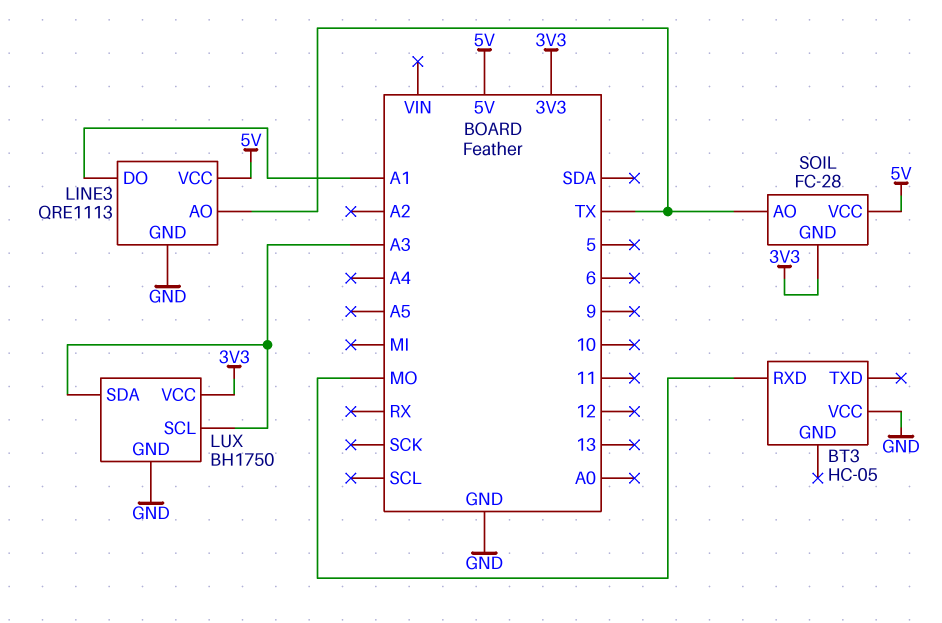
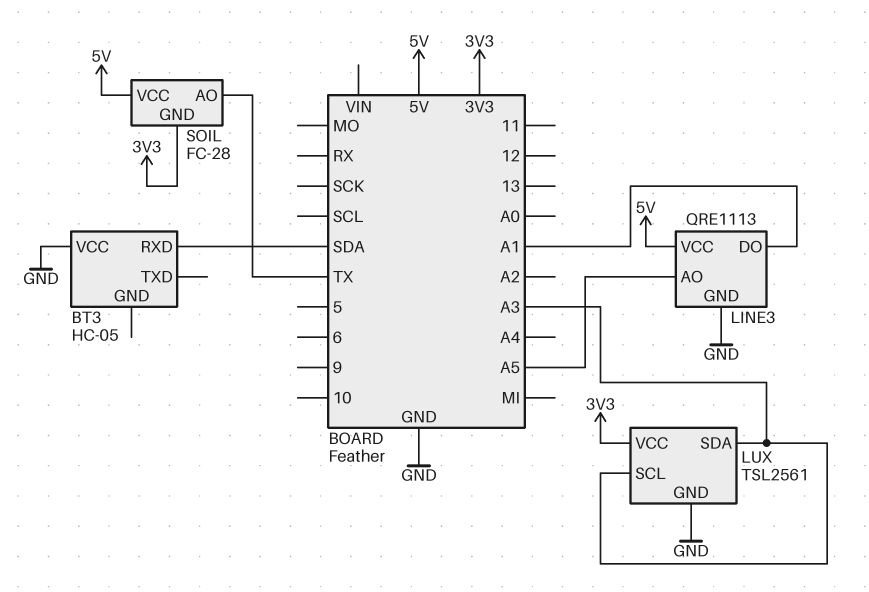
BT3 pin RXD: MO -> SDA
LINE3 pin AO: TX -> A5
LUX: BH1750 -> TSL2561

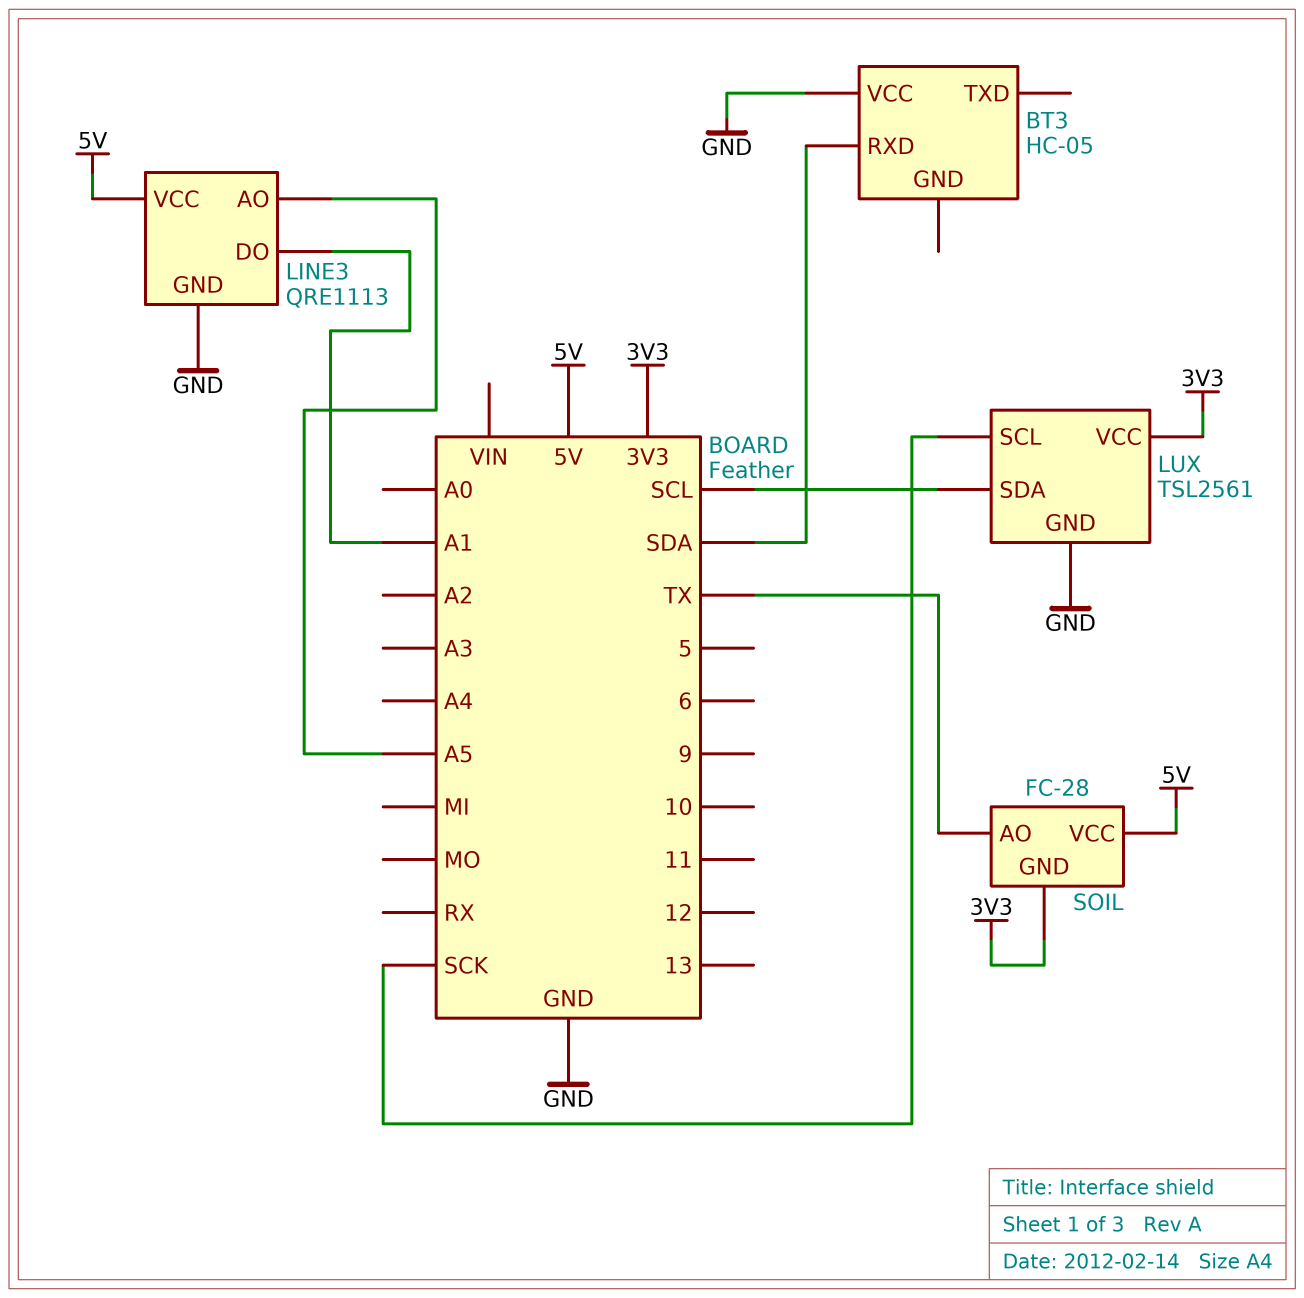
LUX pin SCL: A3 -> SCK
LUX pin SDA: A3 -> SCL

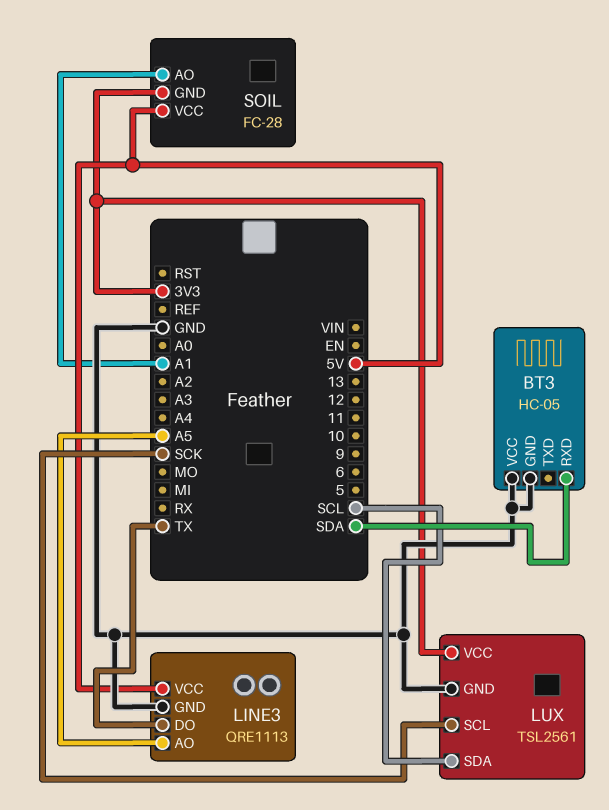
BT3 pin GND: none -> GND
LINE3 pin DO: A1 -> TX
SOIL pin AO: TX -> A1

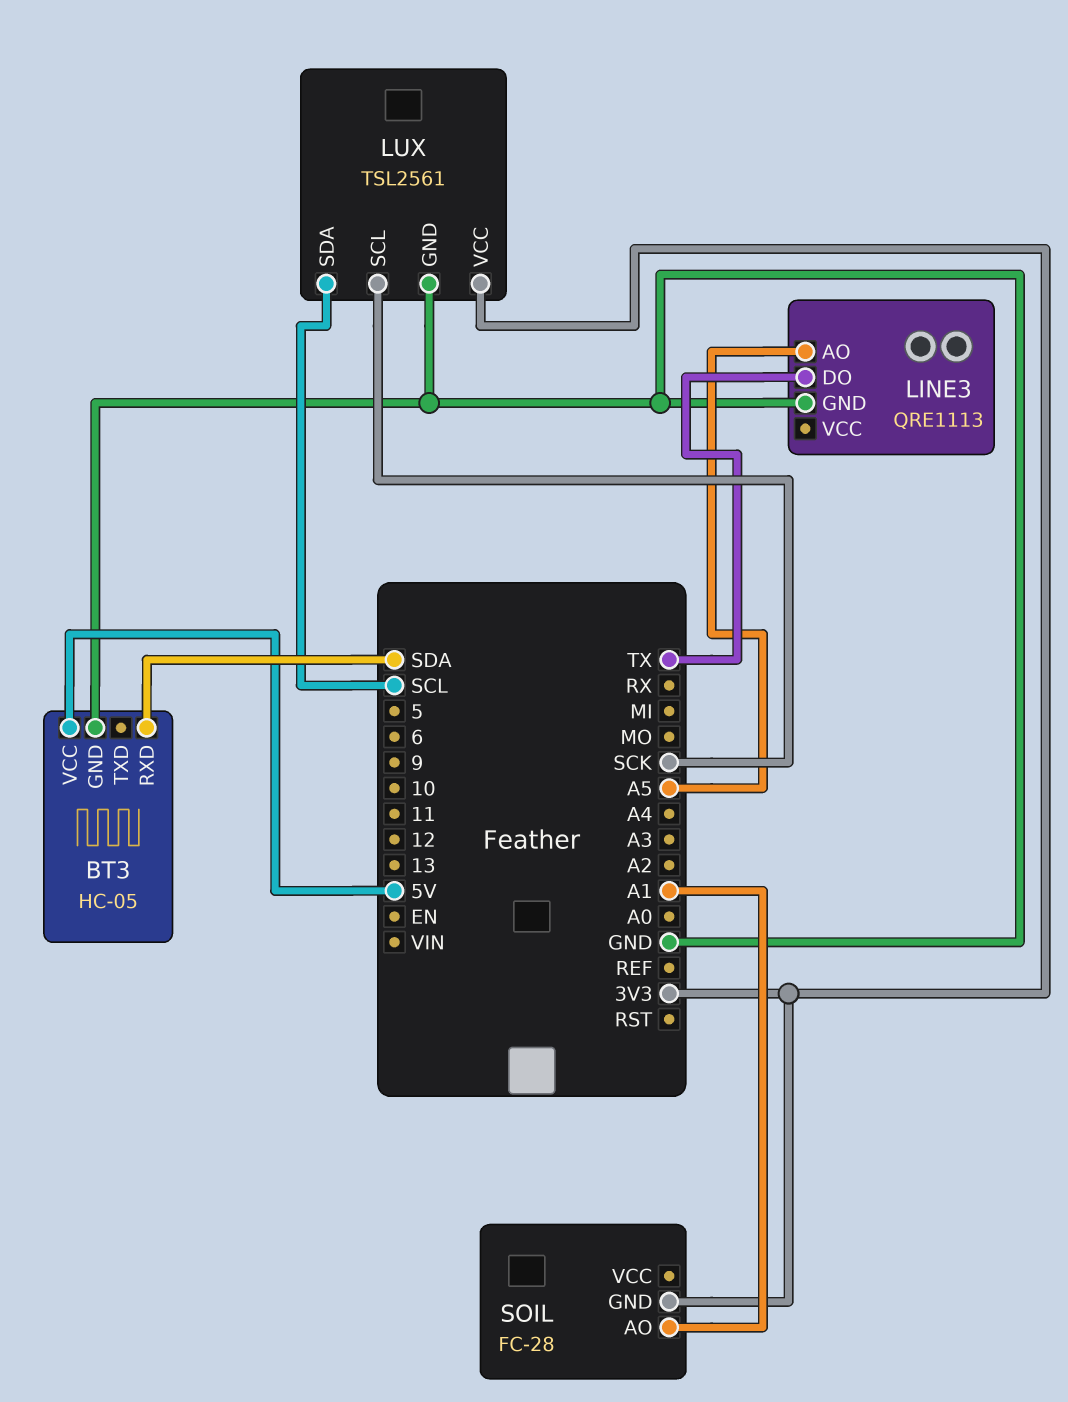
BT3 pin VCC: GND -> 5V
LINE3 pin VCC: 5V -> none
SOIL pin VCC: 5V -> none

